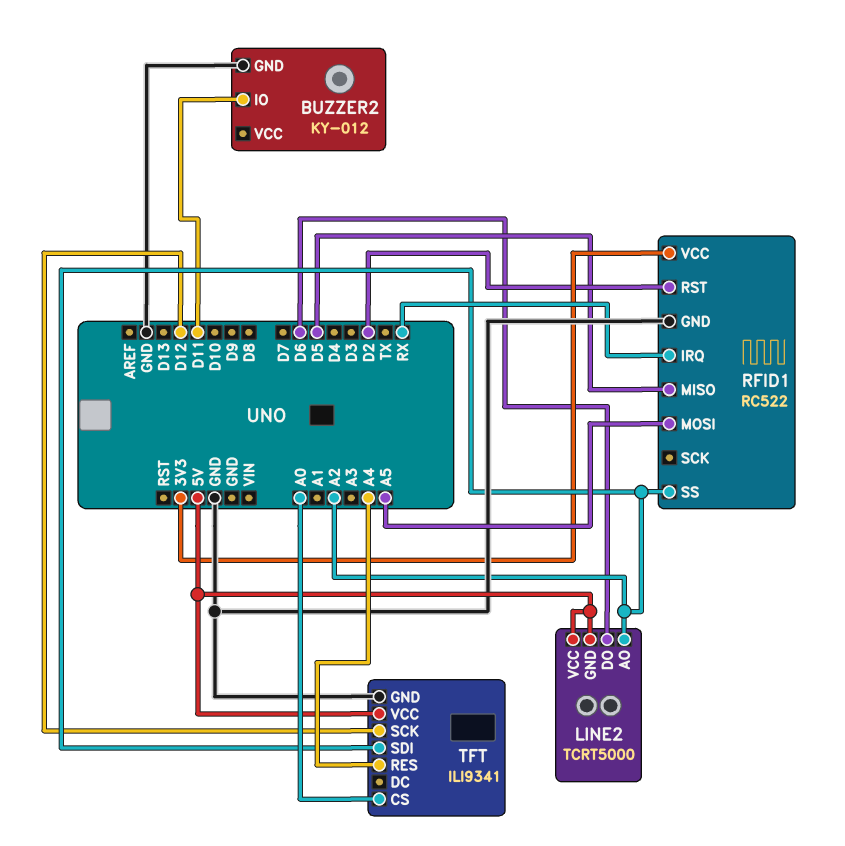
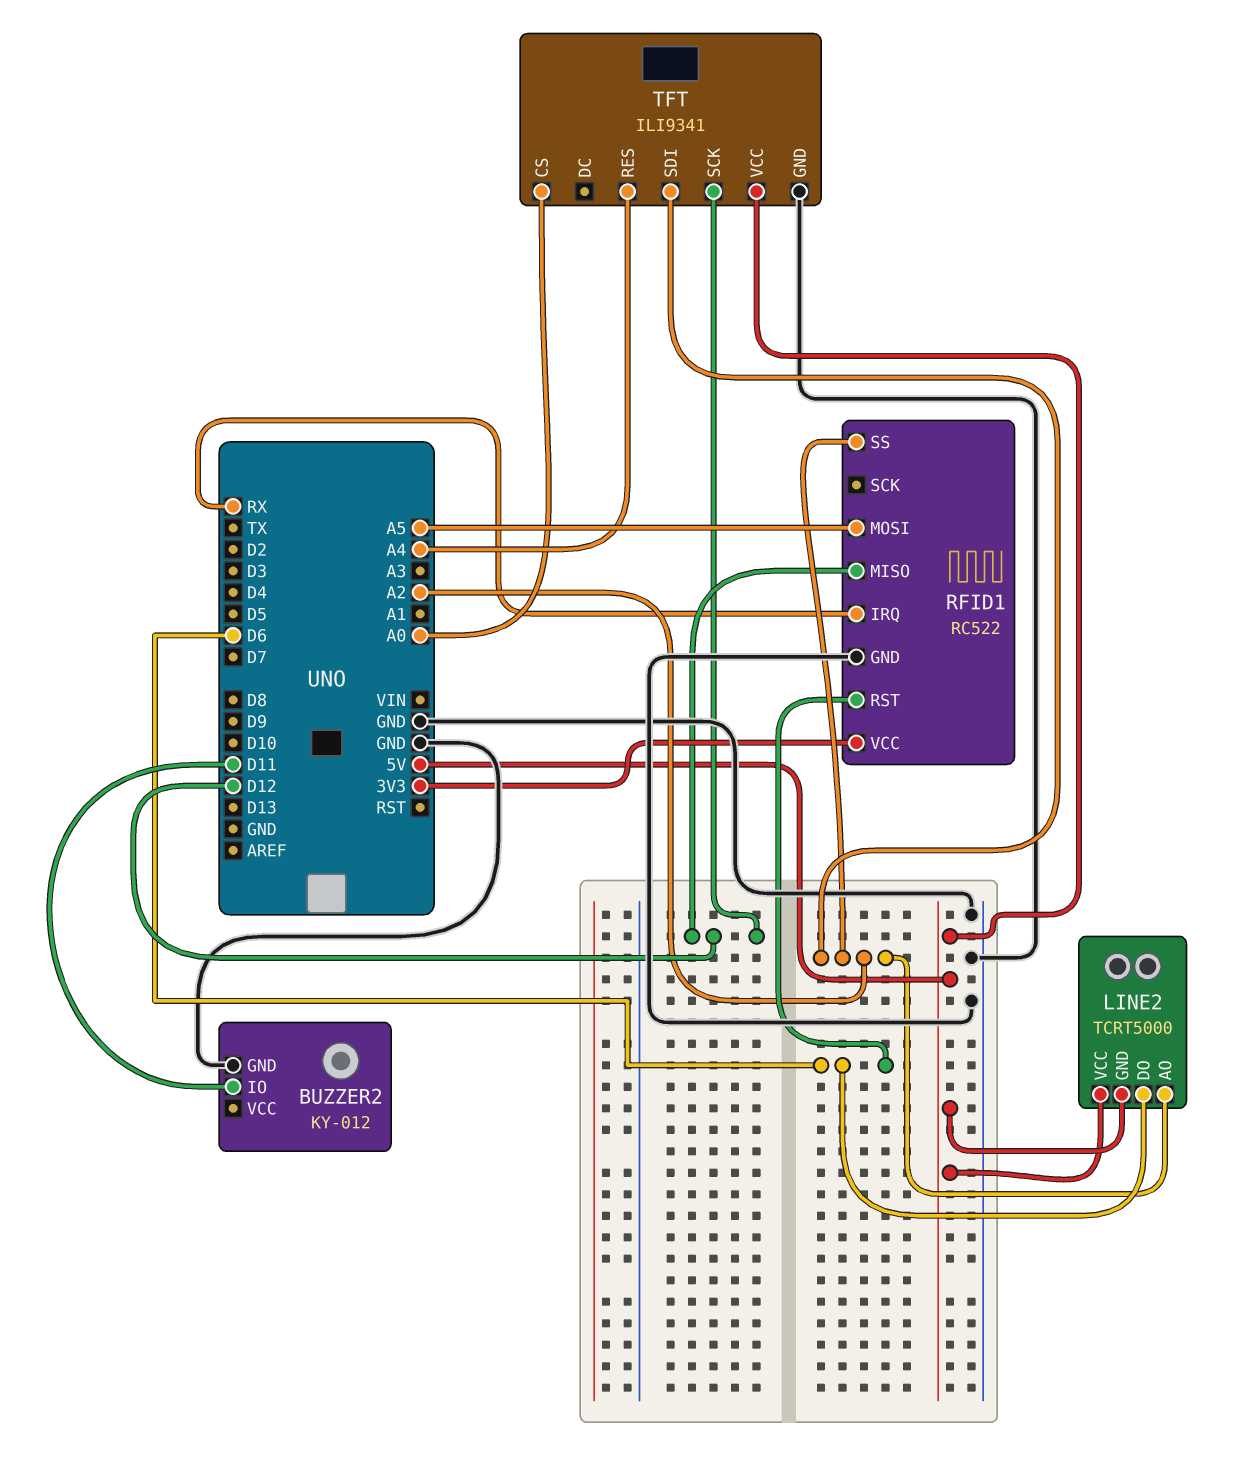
RFID1 pin MISO: D5 -> D12
RFID1 pin RST: D2 -> D6

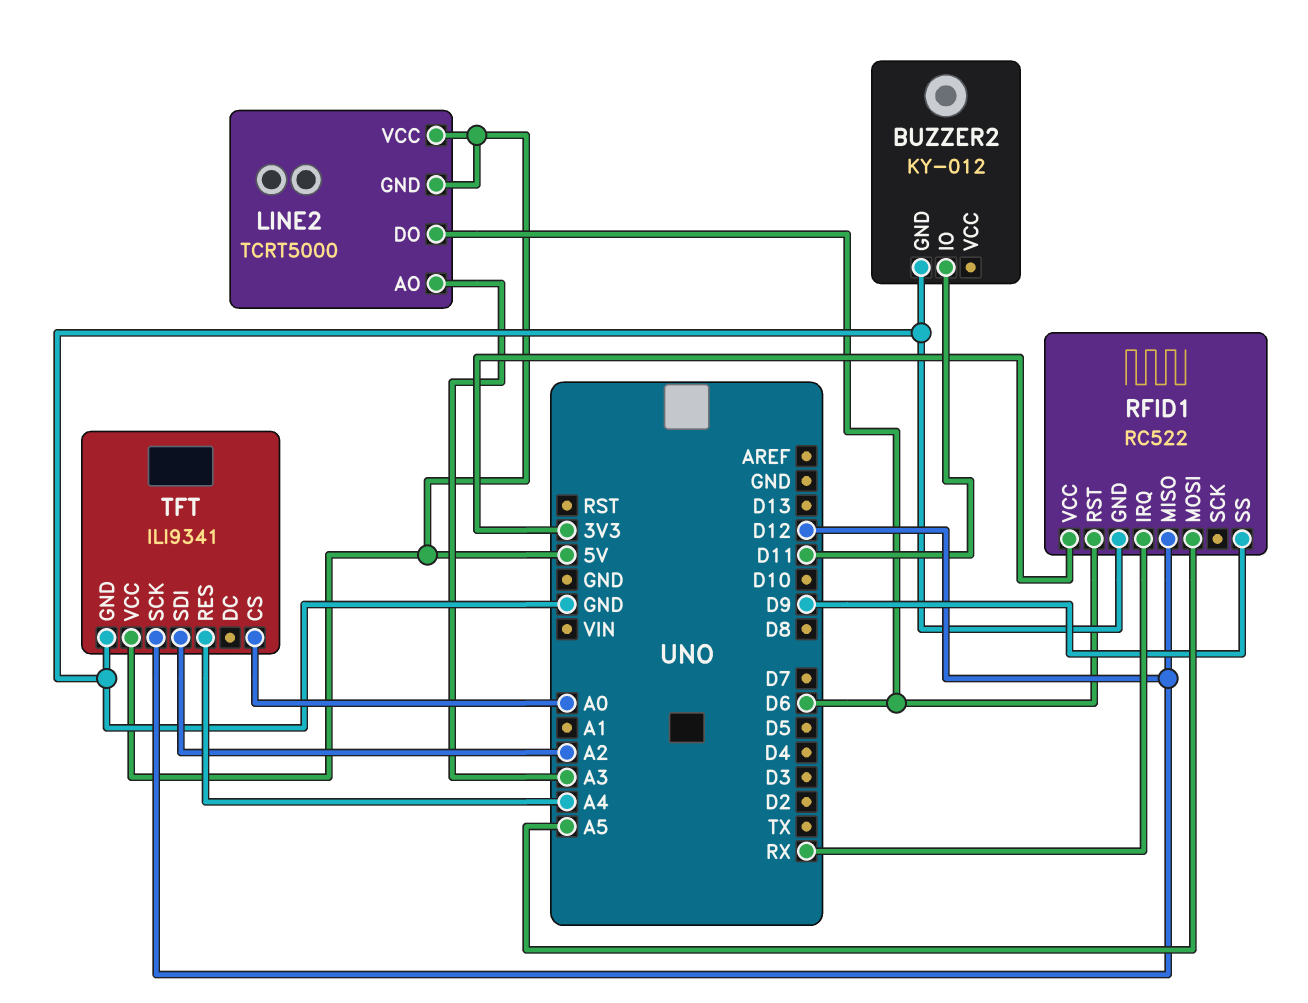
LINE2 pin AO: A2 -> A3
RFID1 pin SS: A2 -> D9

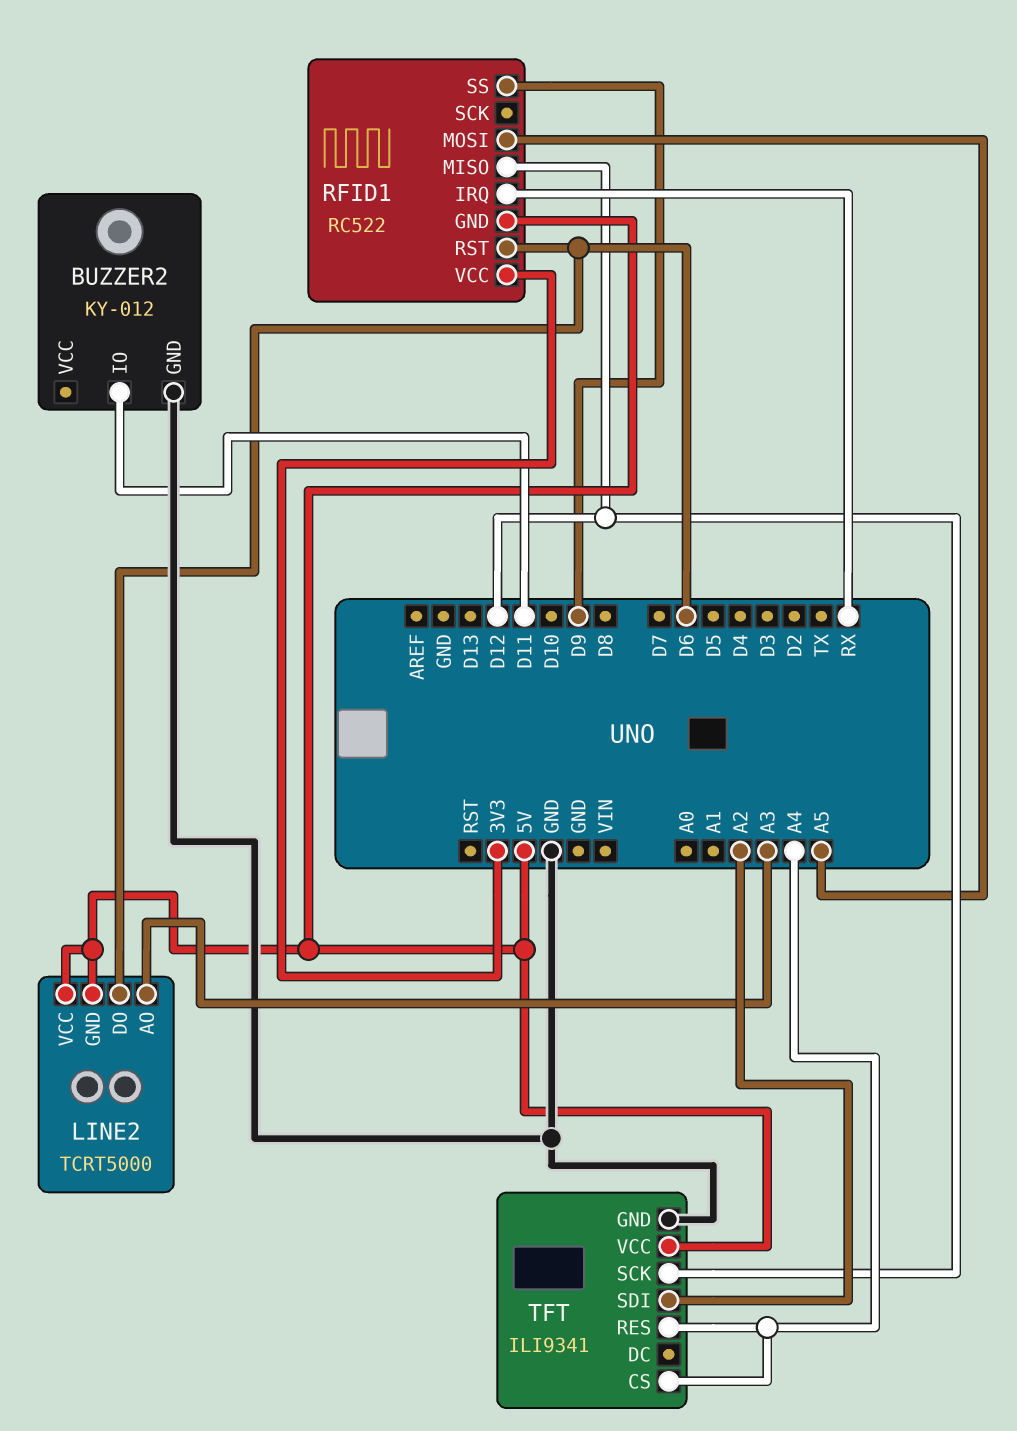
RFID1 pin GND: GND -> 5V
TFT pin CS: A0 -> A4

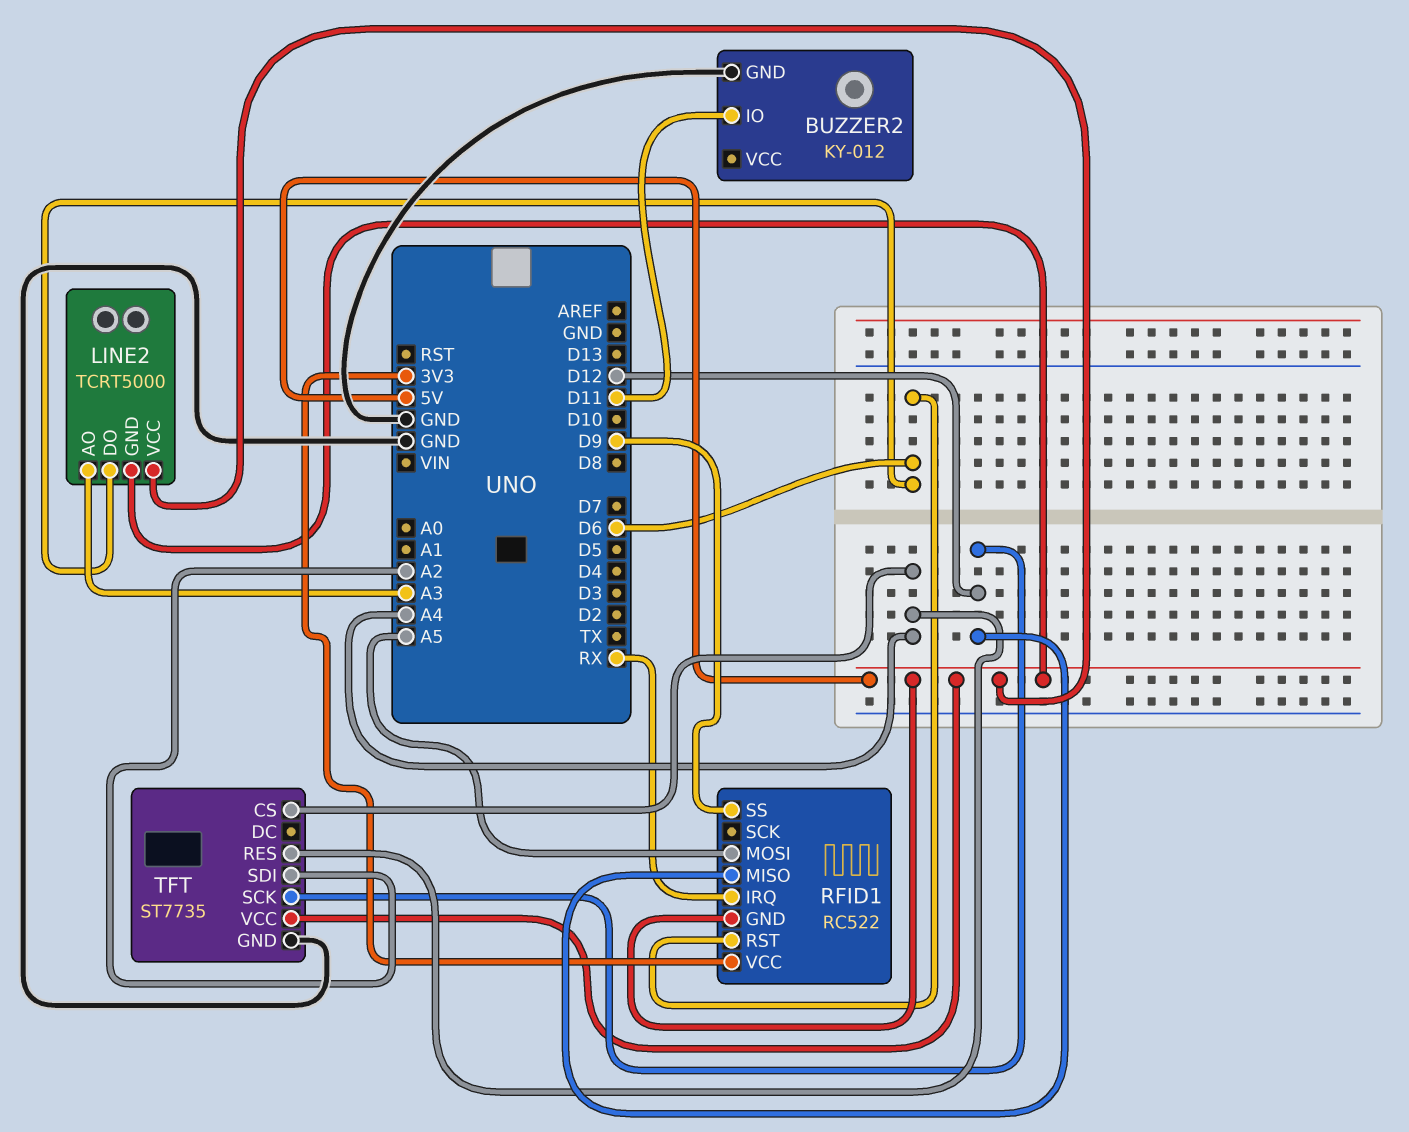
TFT: ILI9341 -> ST7735

